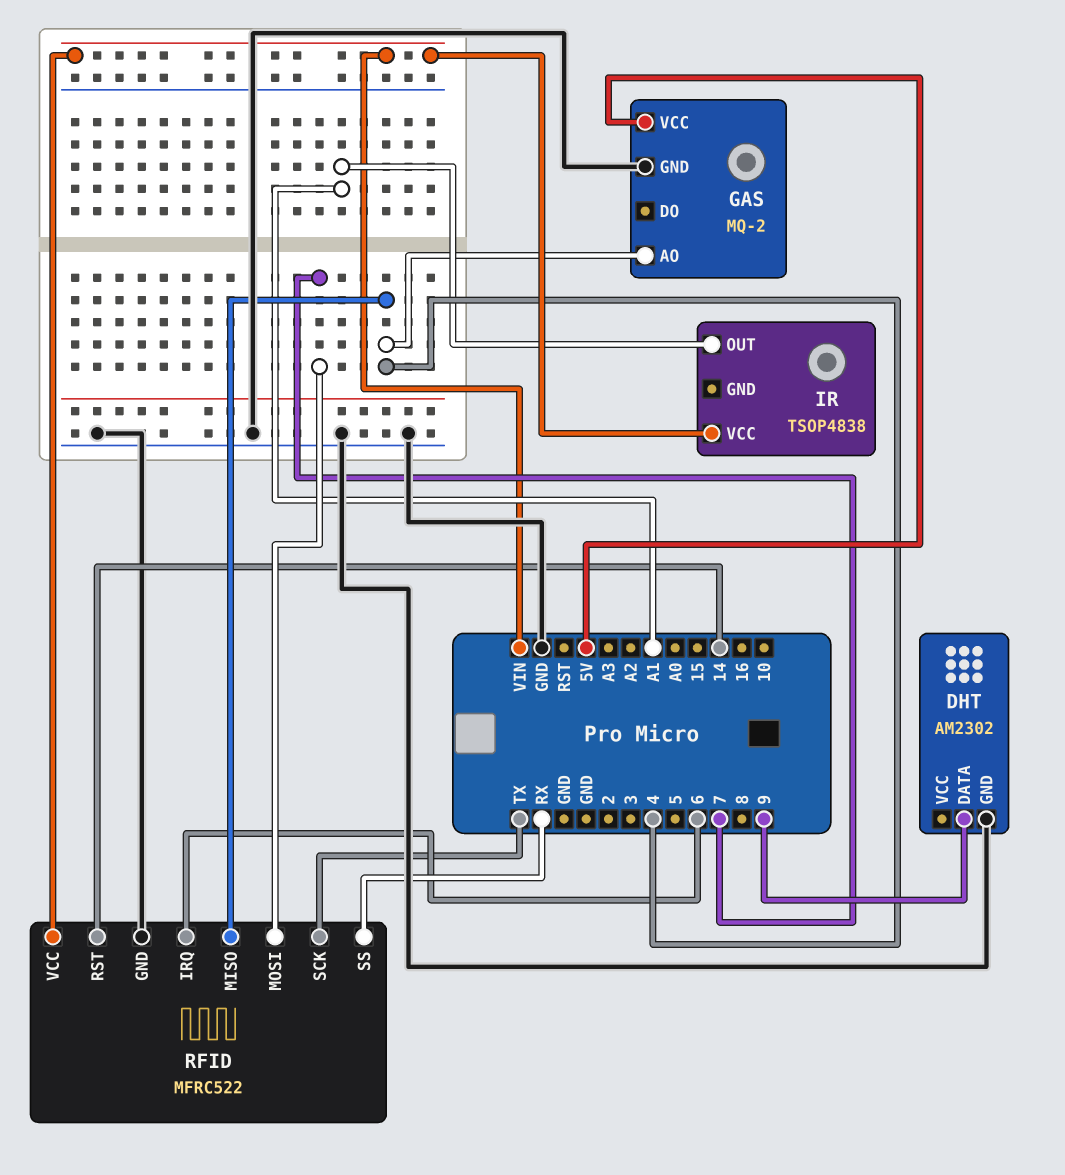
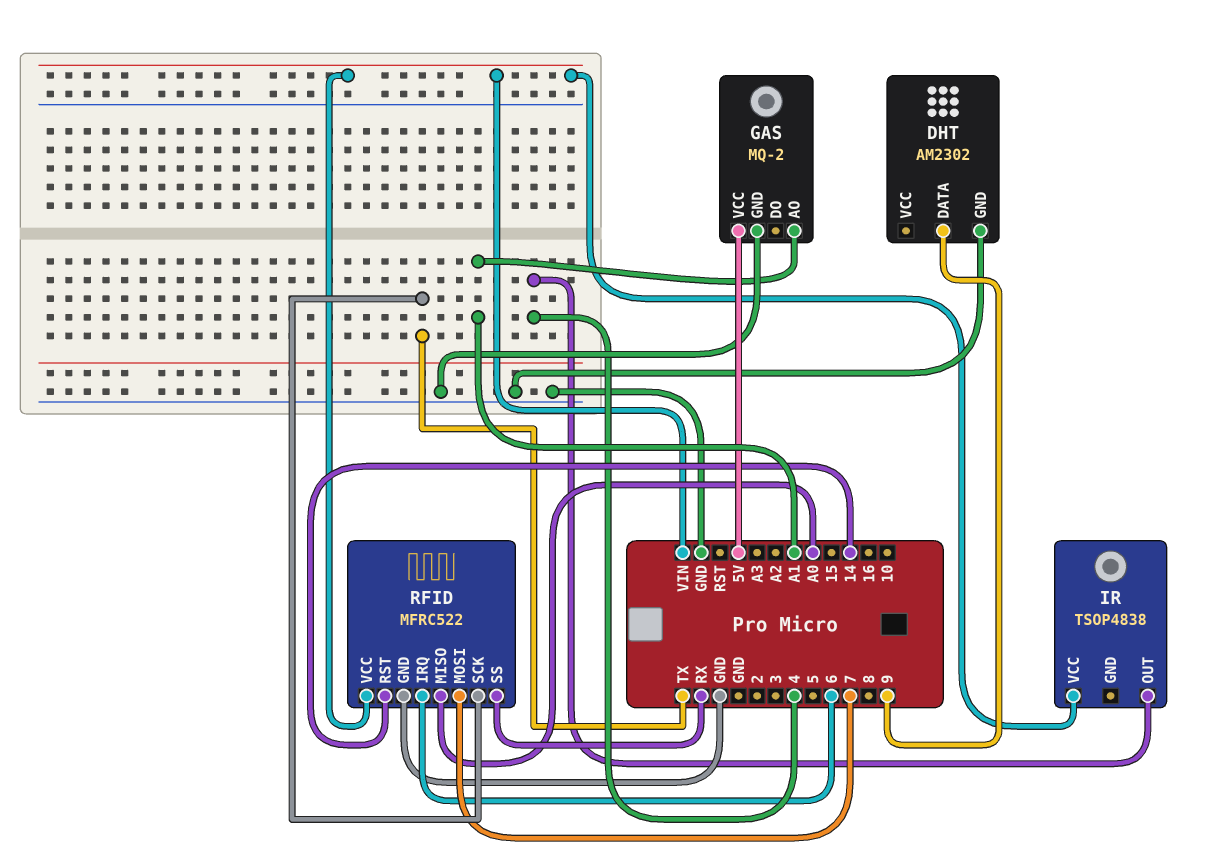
GAS pin AO: 4 -> A1
IR pin OUT: A1 -> 4
RFID pin MISO: 4 -> A0

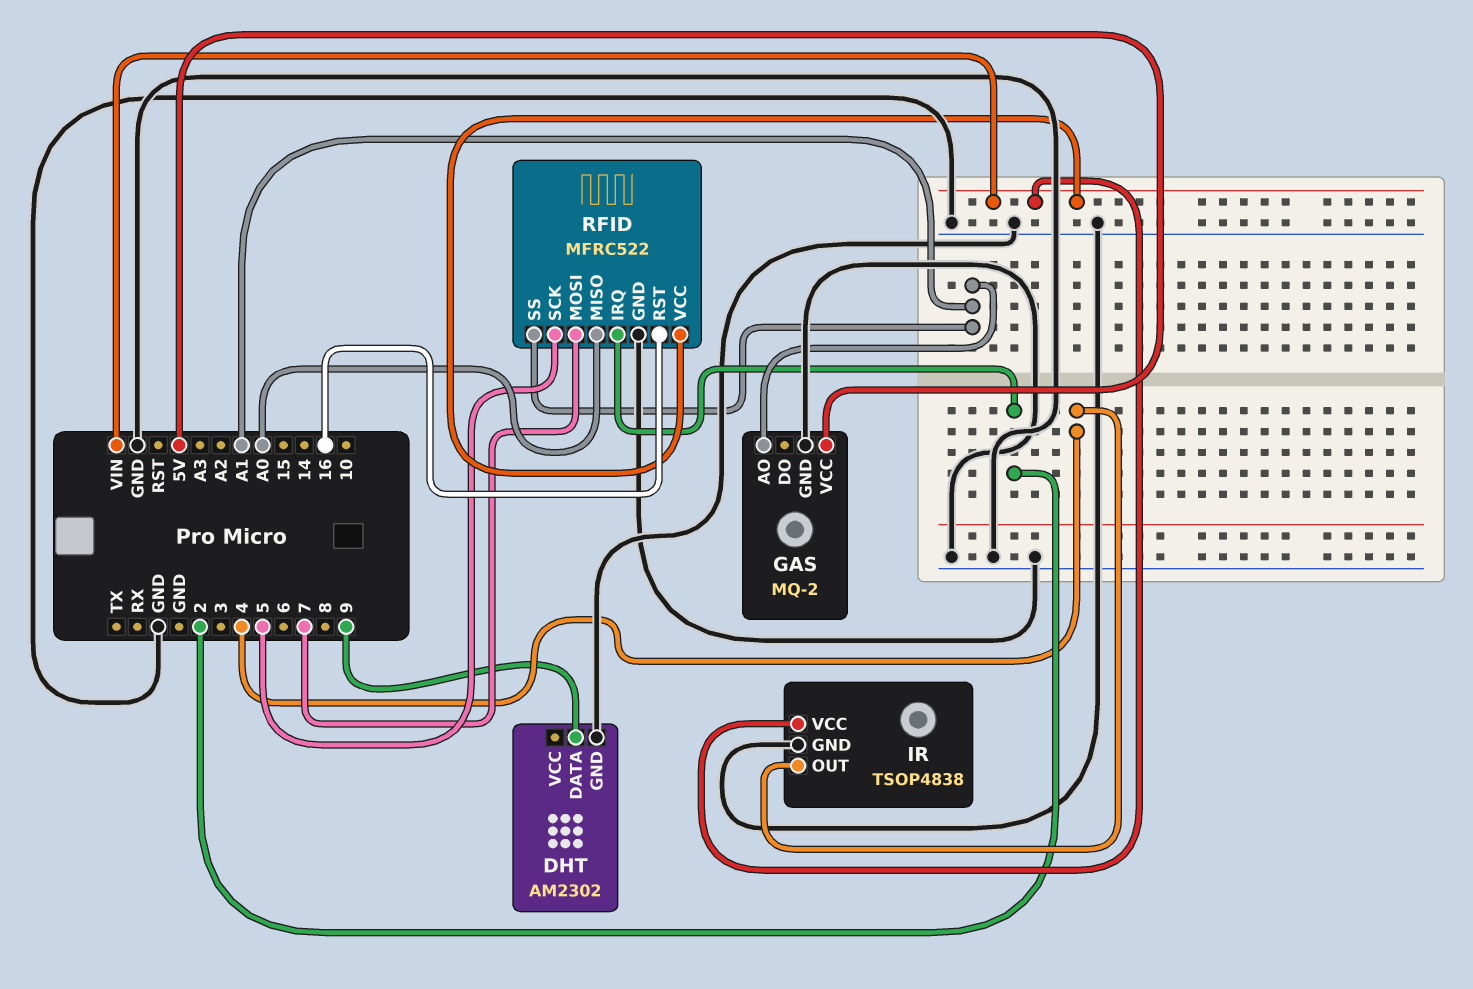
IR pin GND: none -> GND
RFID pin IRQ: 6 -> 2
RFID pin RST: 14 -> 16
RFID pin SCK: TX -> 5
RFID pin SS: RX -> A1

